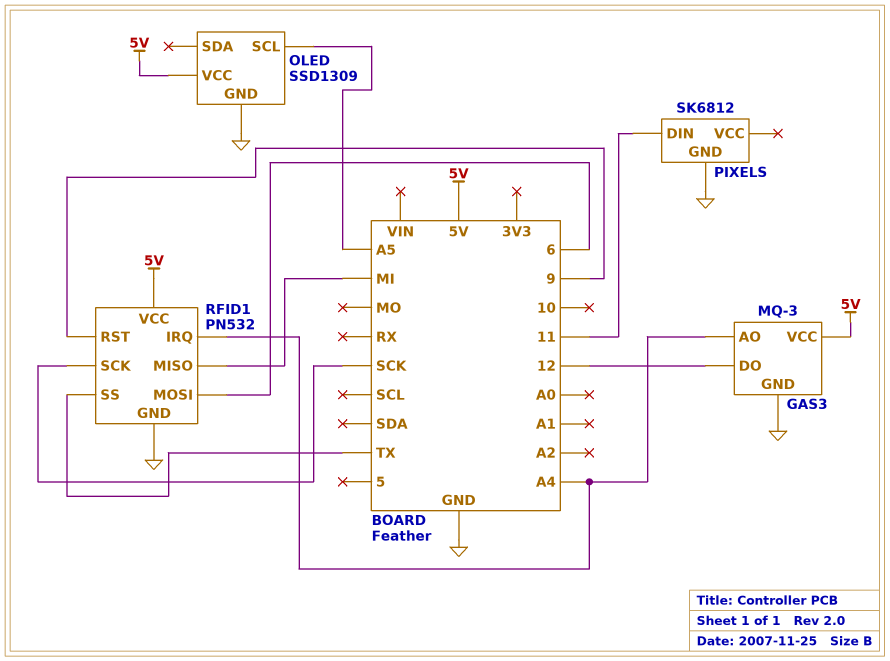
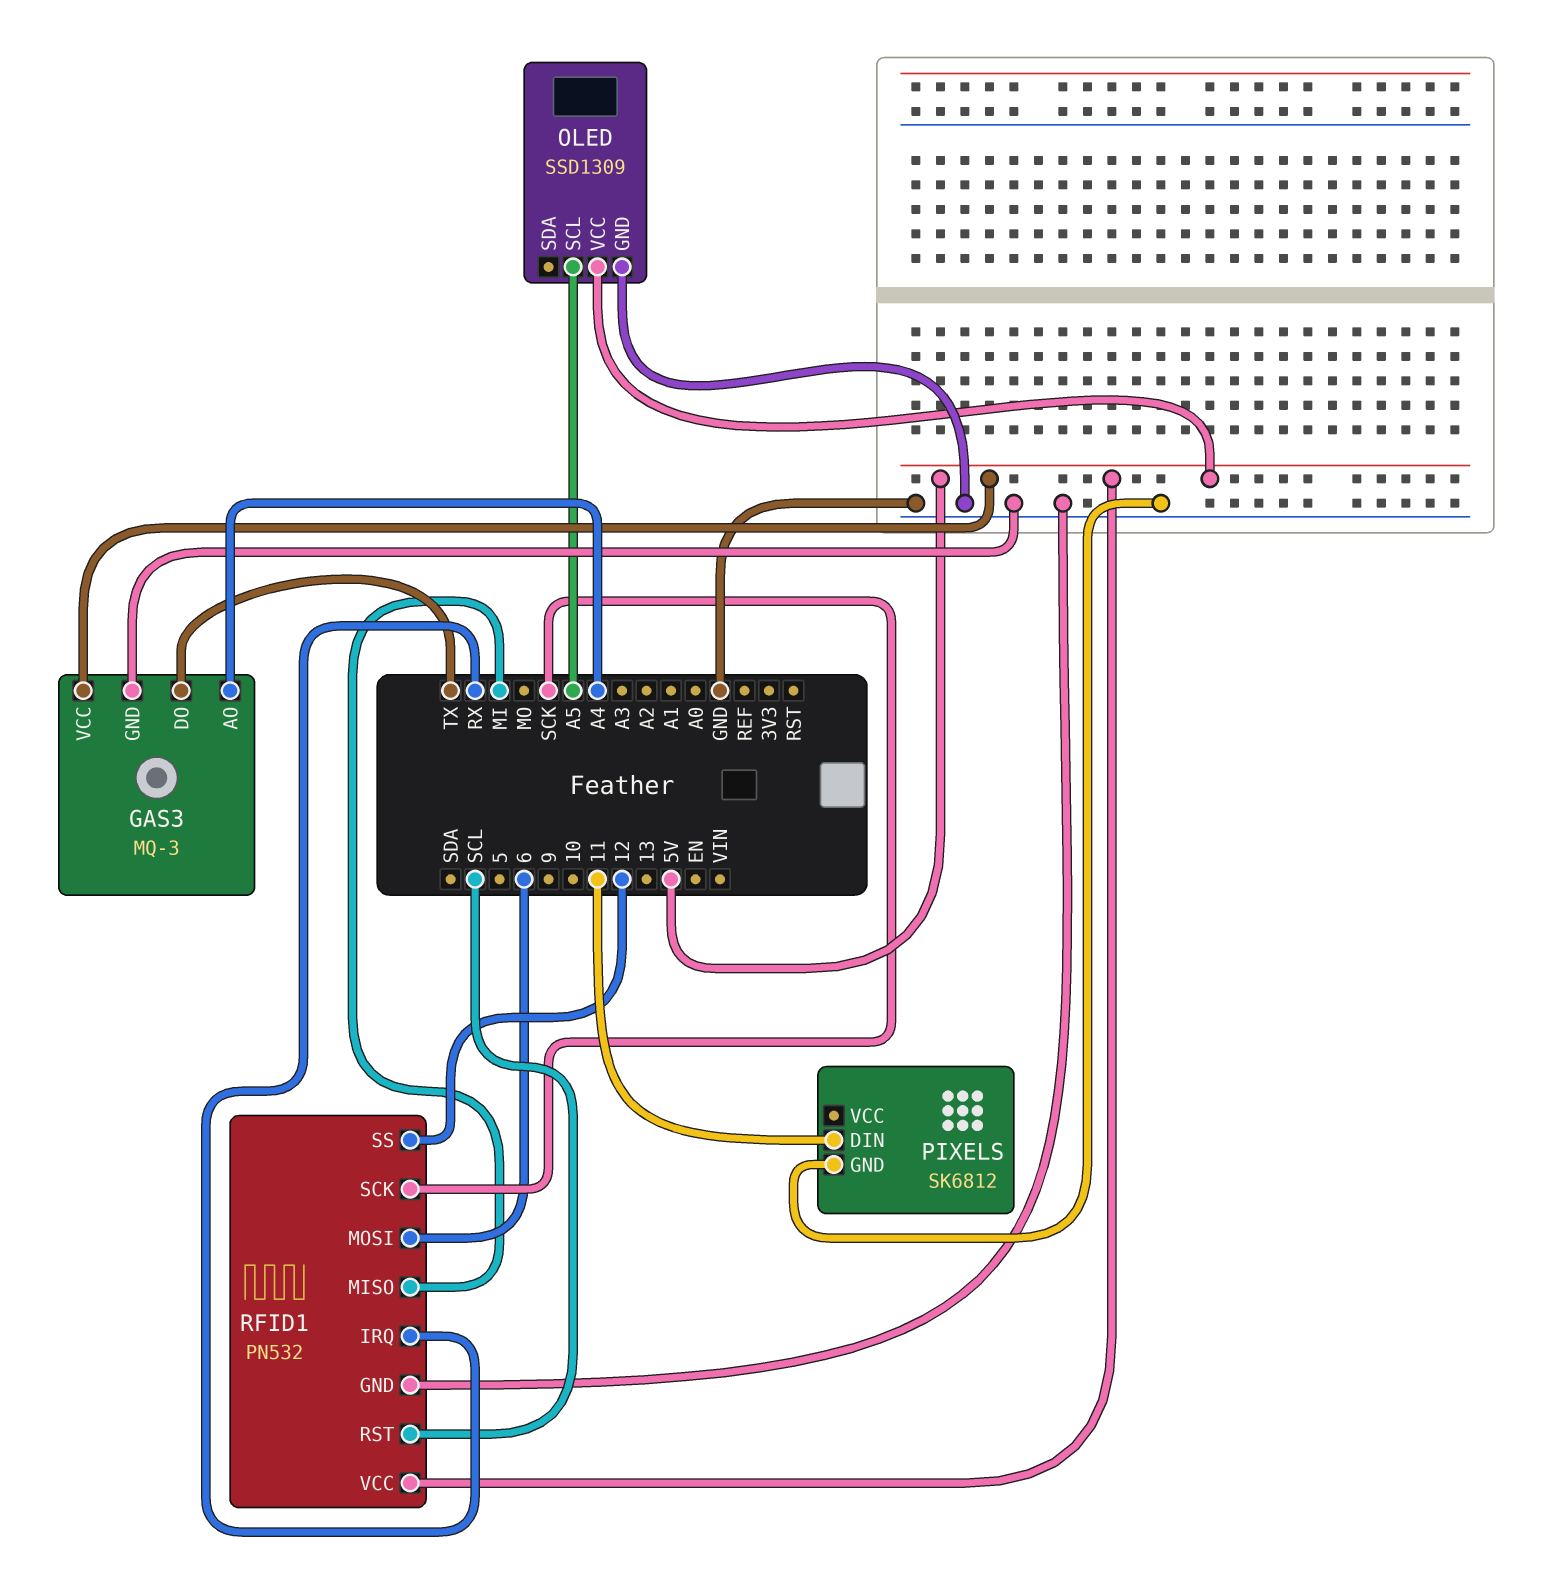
GAS3 pin DO: 12 -> TX
RFID1 pin IRQ: A4 -> RX
RFID1 pin RST: 9 -> SCL
RFID1 pin SS: TX -> 12

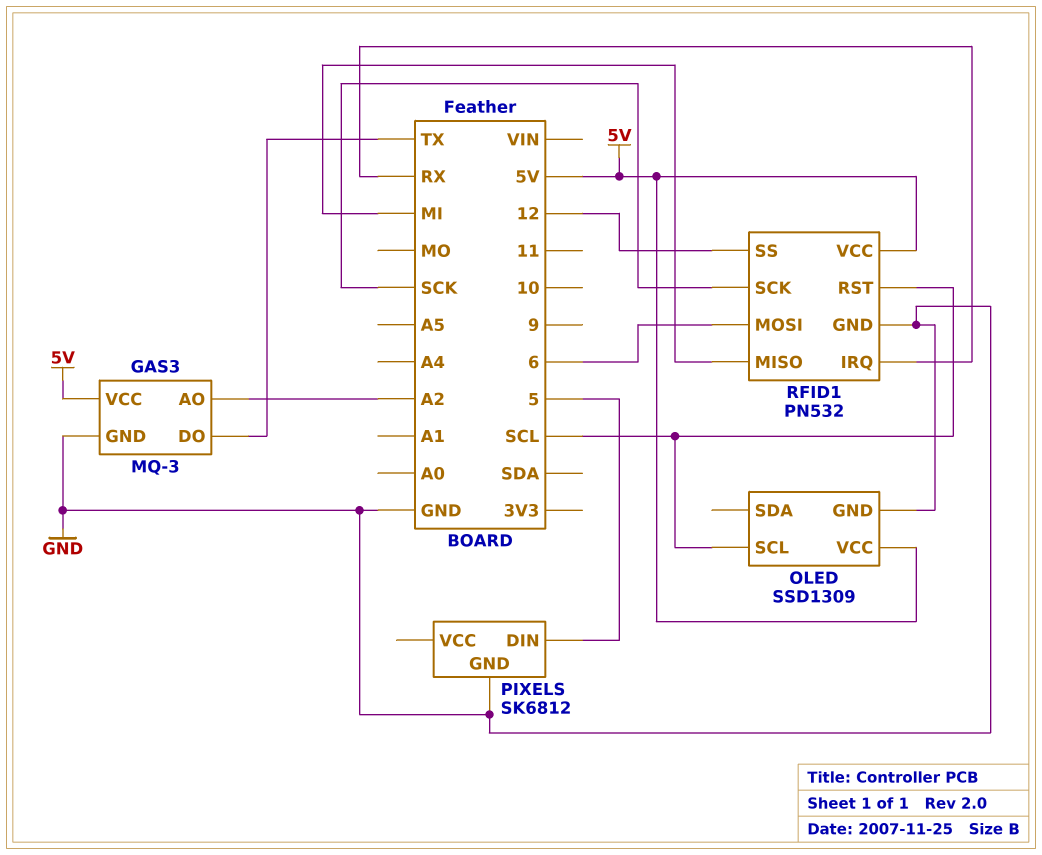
GAS3 pin AO: A4 -> A2
OLED pin SCL: A5 -> SCL
PIXELS pin DIN: 11 -> 5

